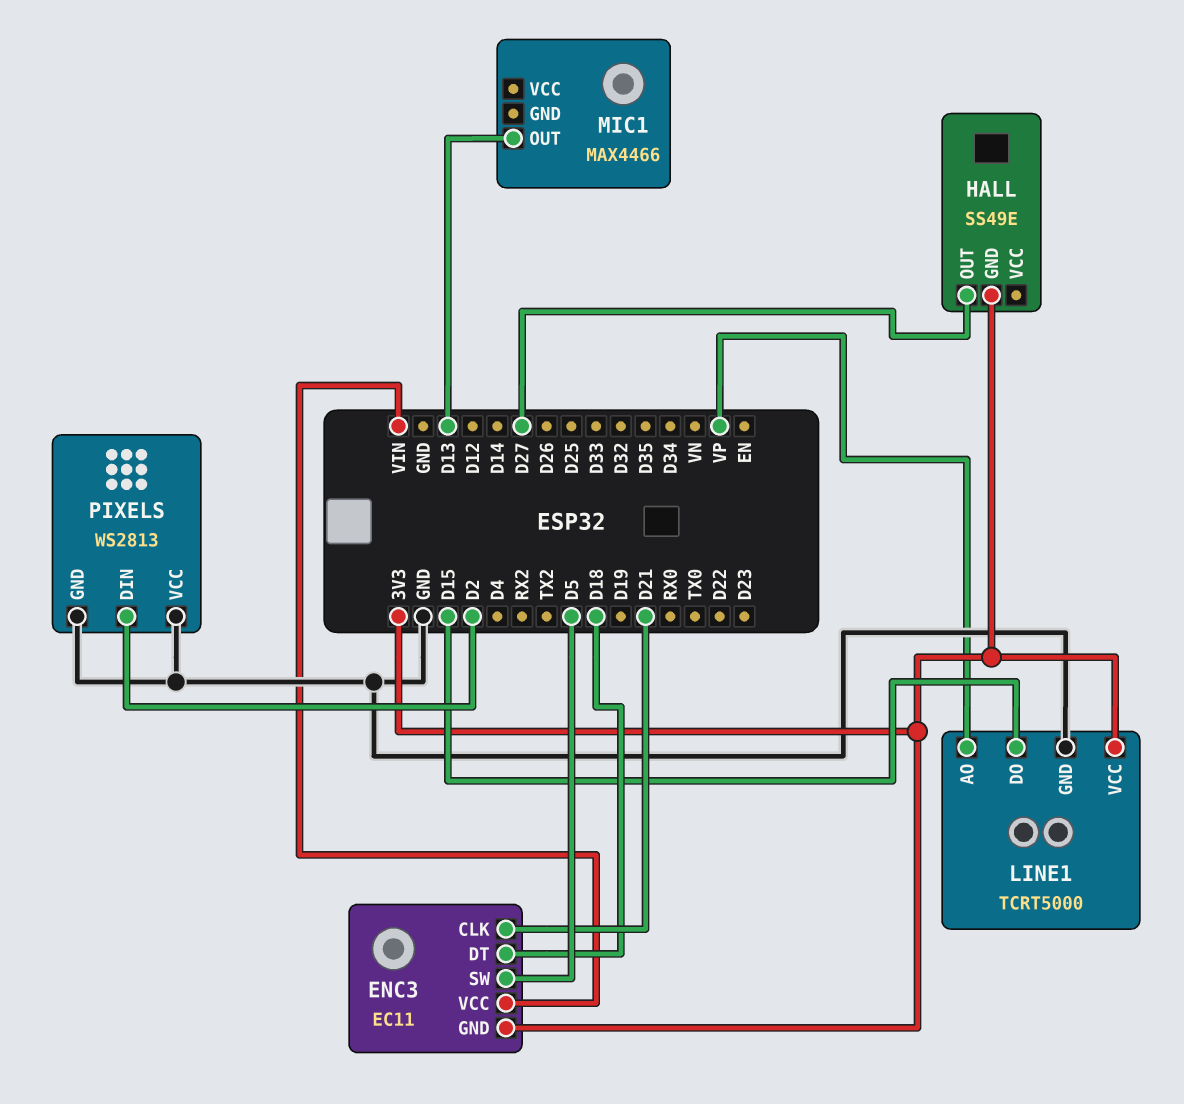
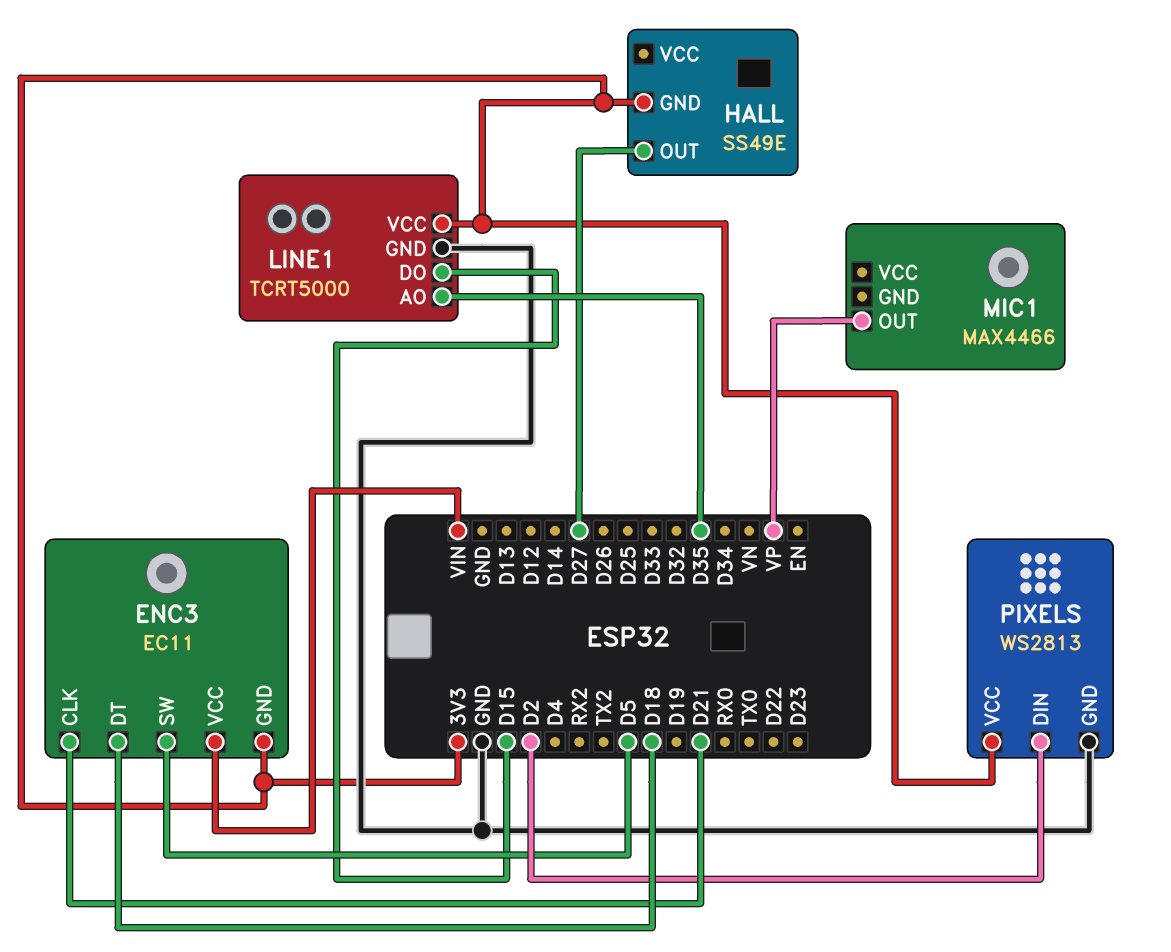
LINE1 pin AO: VP -> D35
MIC1 pin OUT: D13 -> VP
PIXELS pin VCC: GND -> 3V3

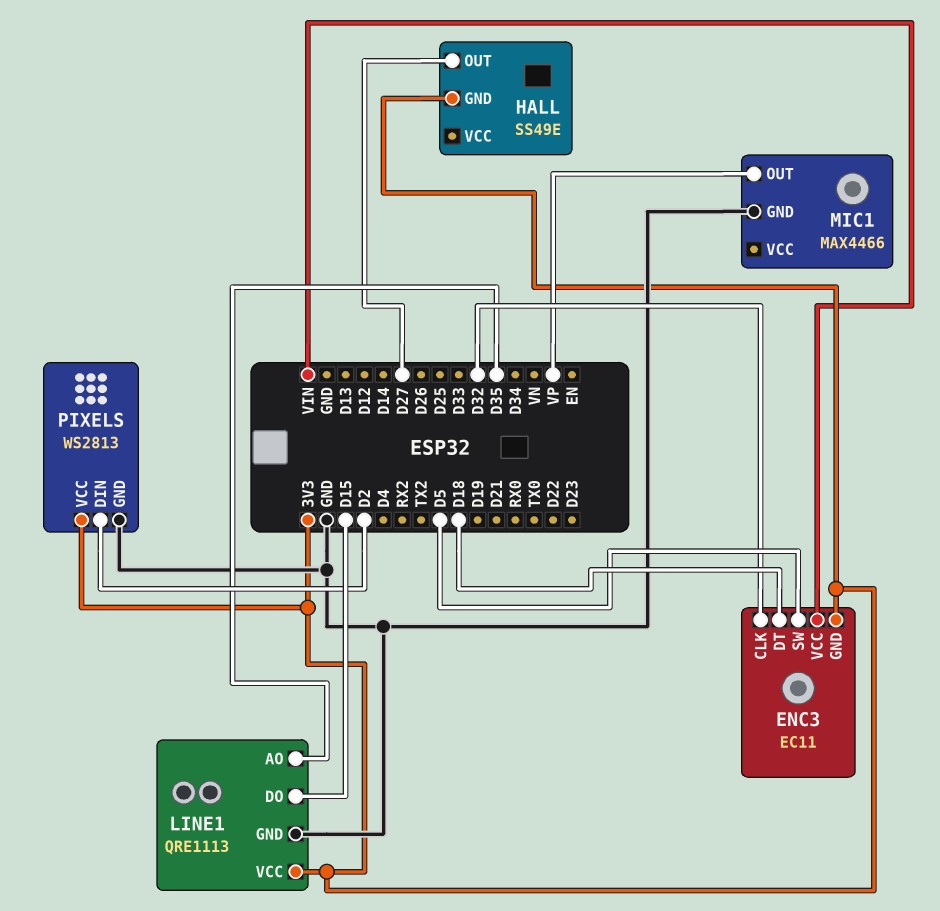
ENC3 pin CLK: D21 -> D32
LINE1: TCRT5000 -> QRE1113
MIC1 pin GND: none -> GND

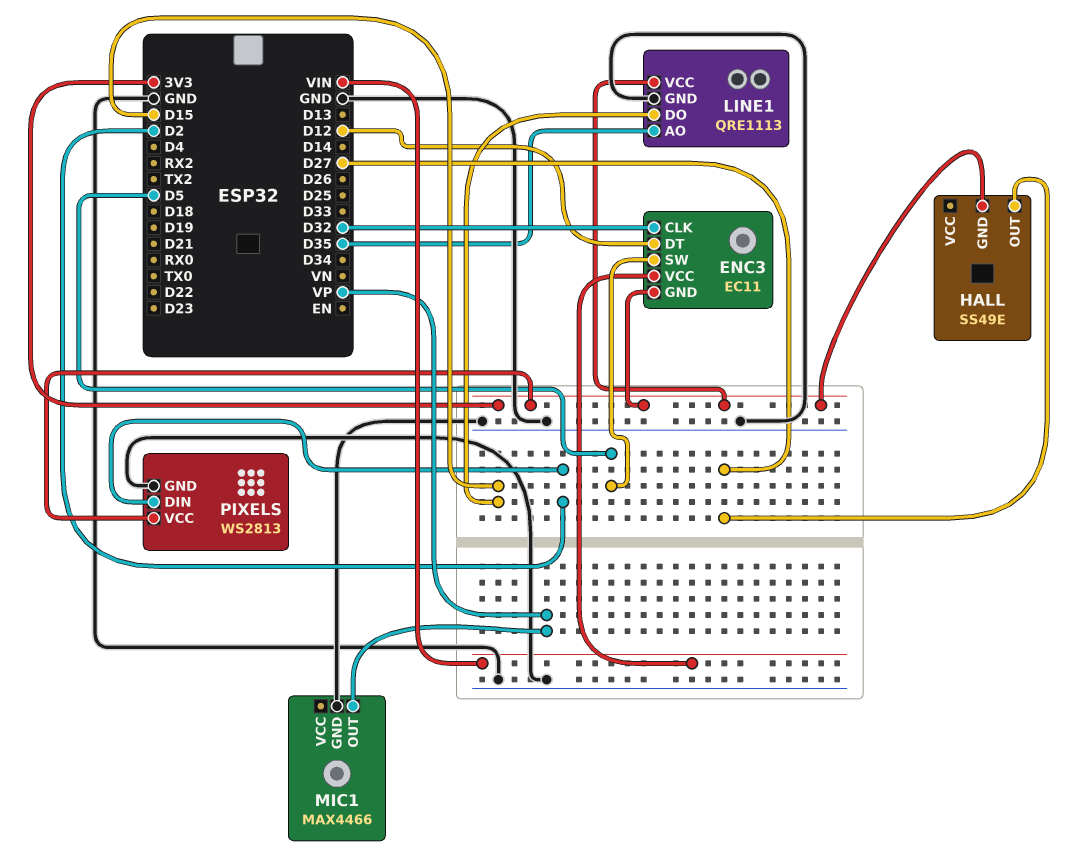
ENC3 pin DT: D18 -> D12

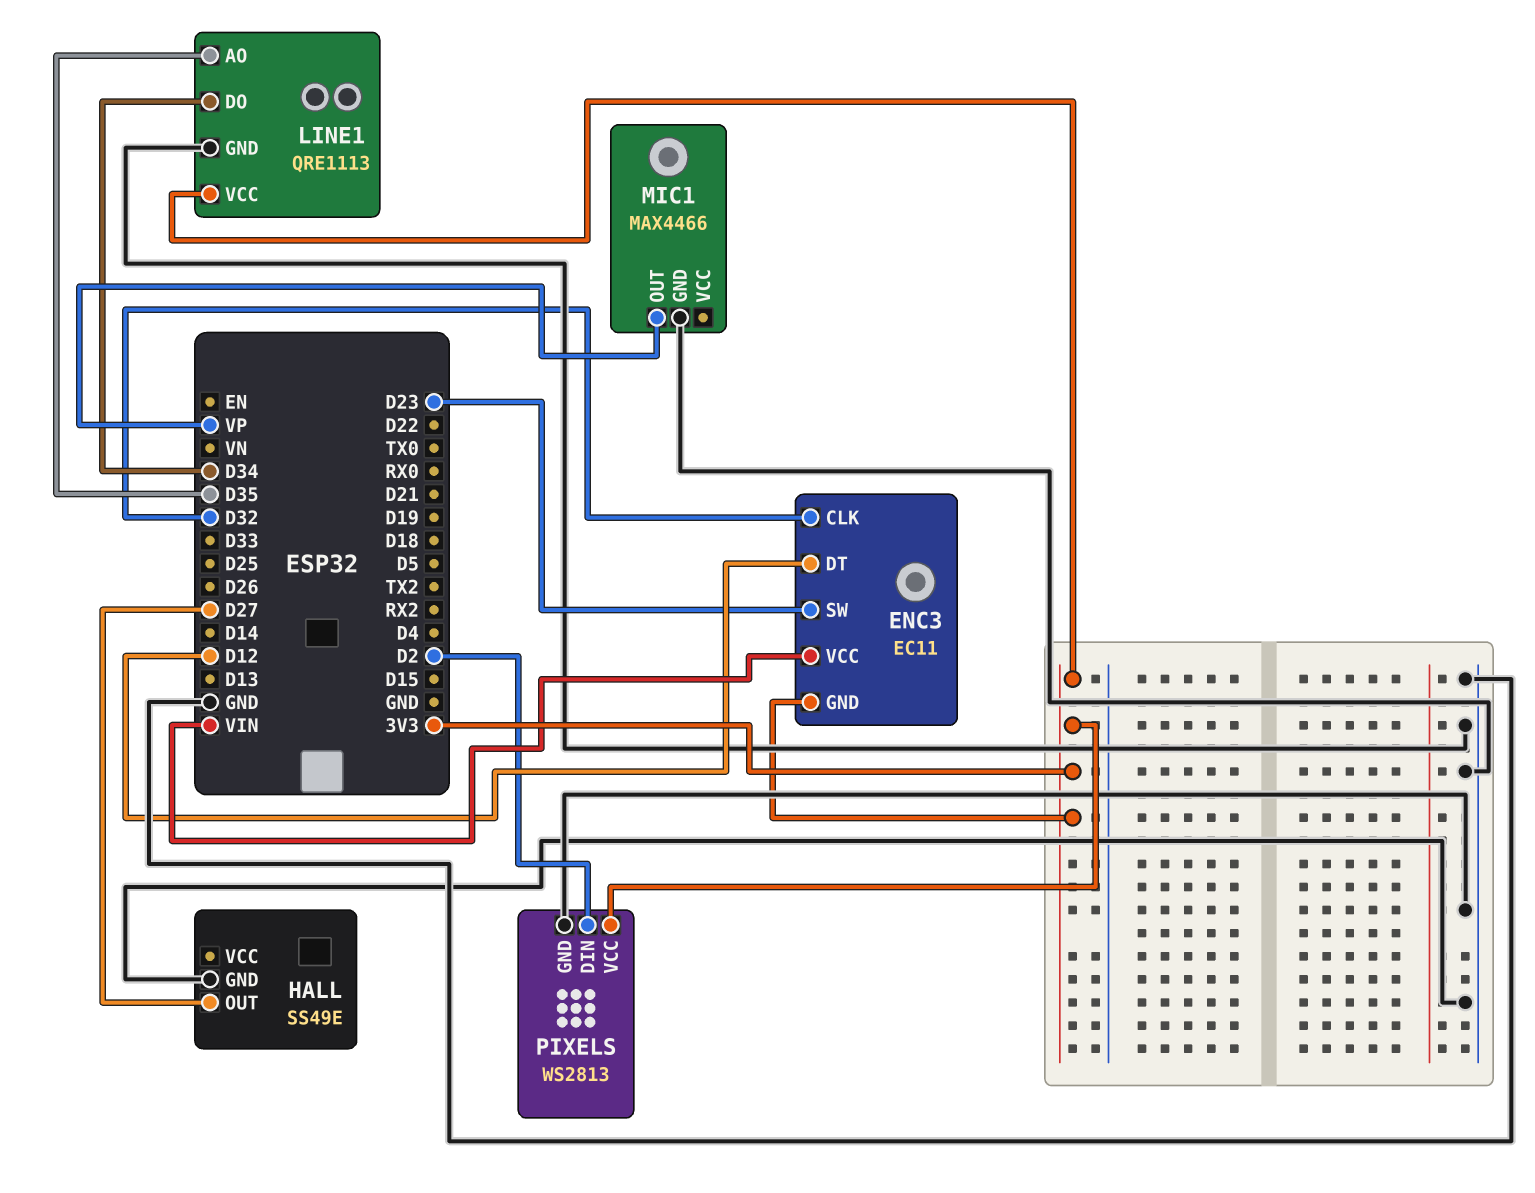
ENC3 pin SW: D5 -> D23
HALL pin GND: 3V3 -> GND
LINE1 pin DO: D15 -> D34

